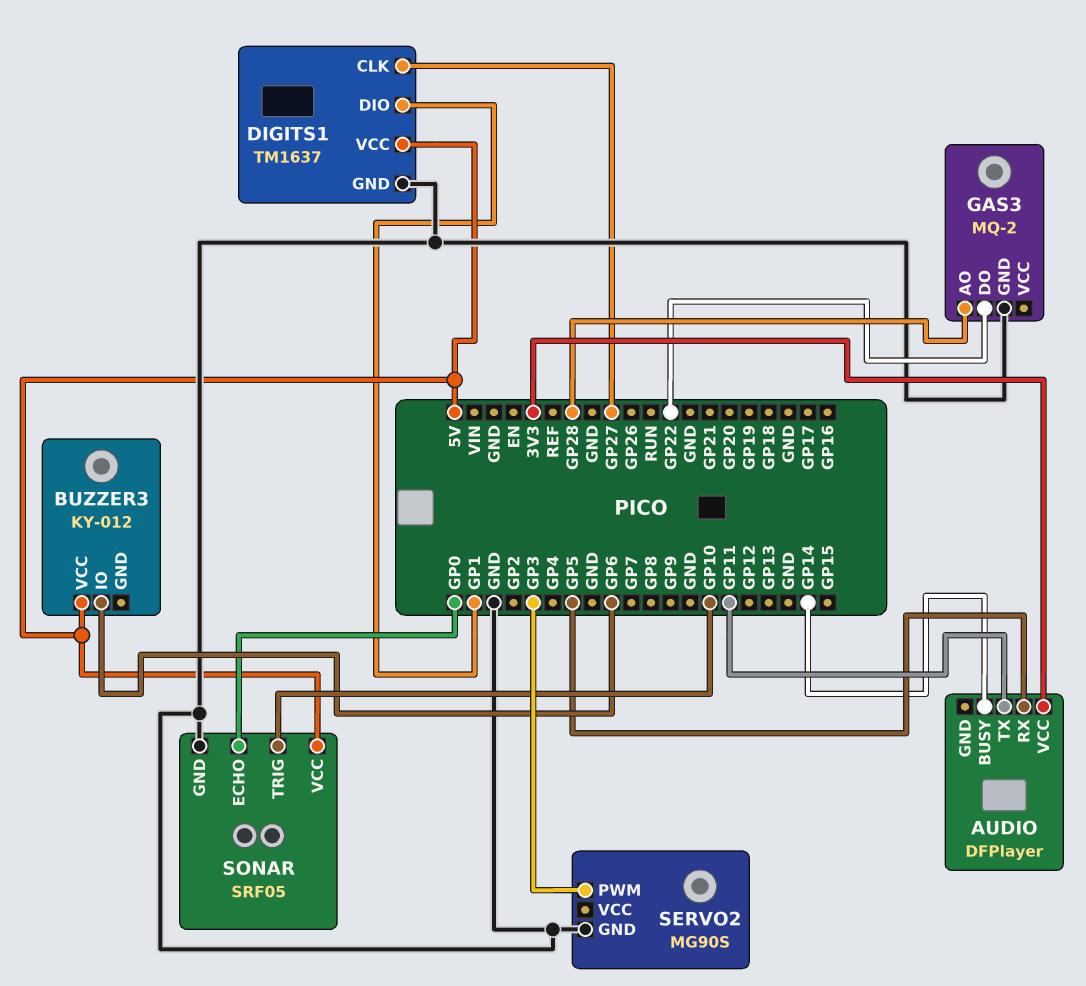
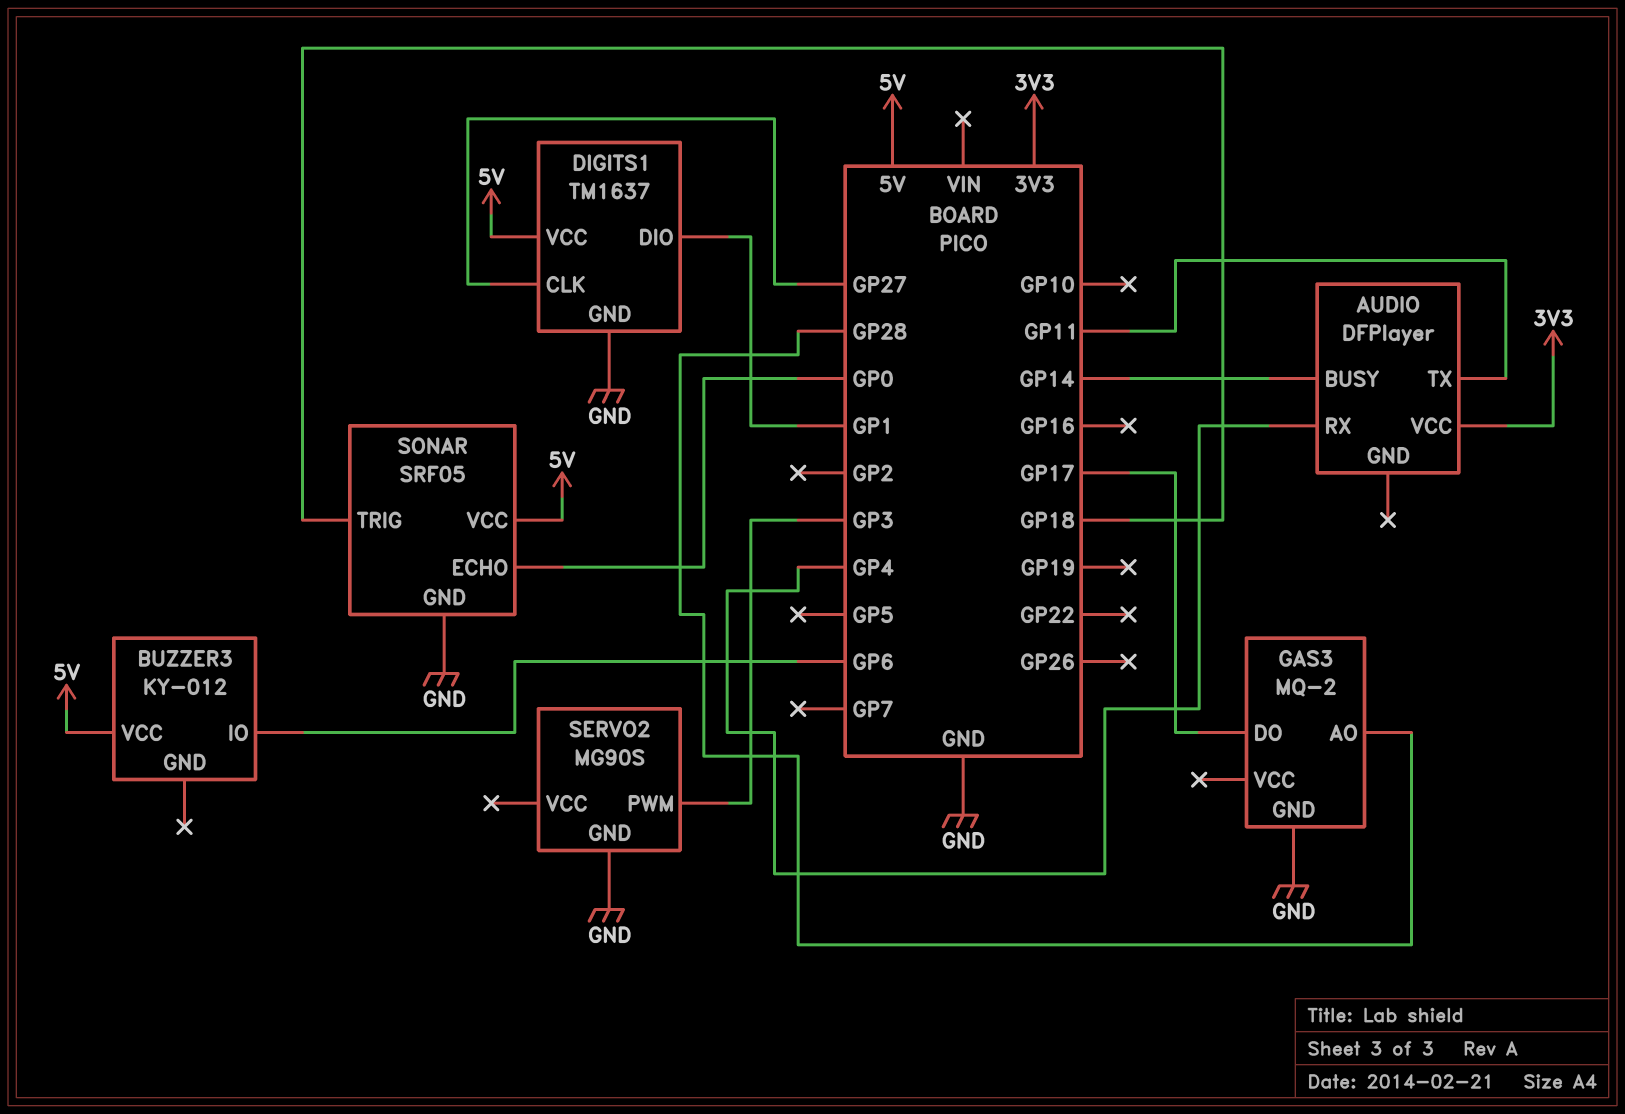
AUDIO pin RX: GP5 -> GP4
GAS3 pin DO: GP22 -> GP17
SONAR pin TRIG: GP10 -> GP18

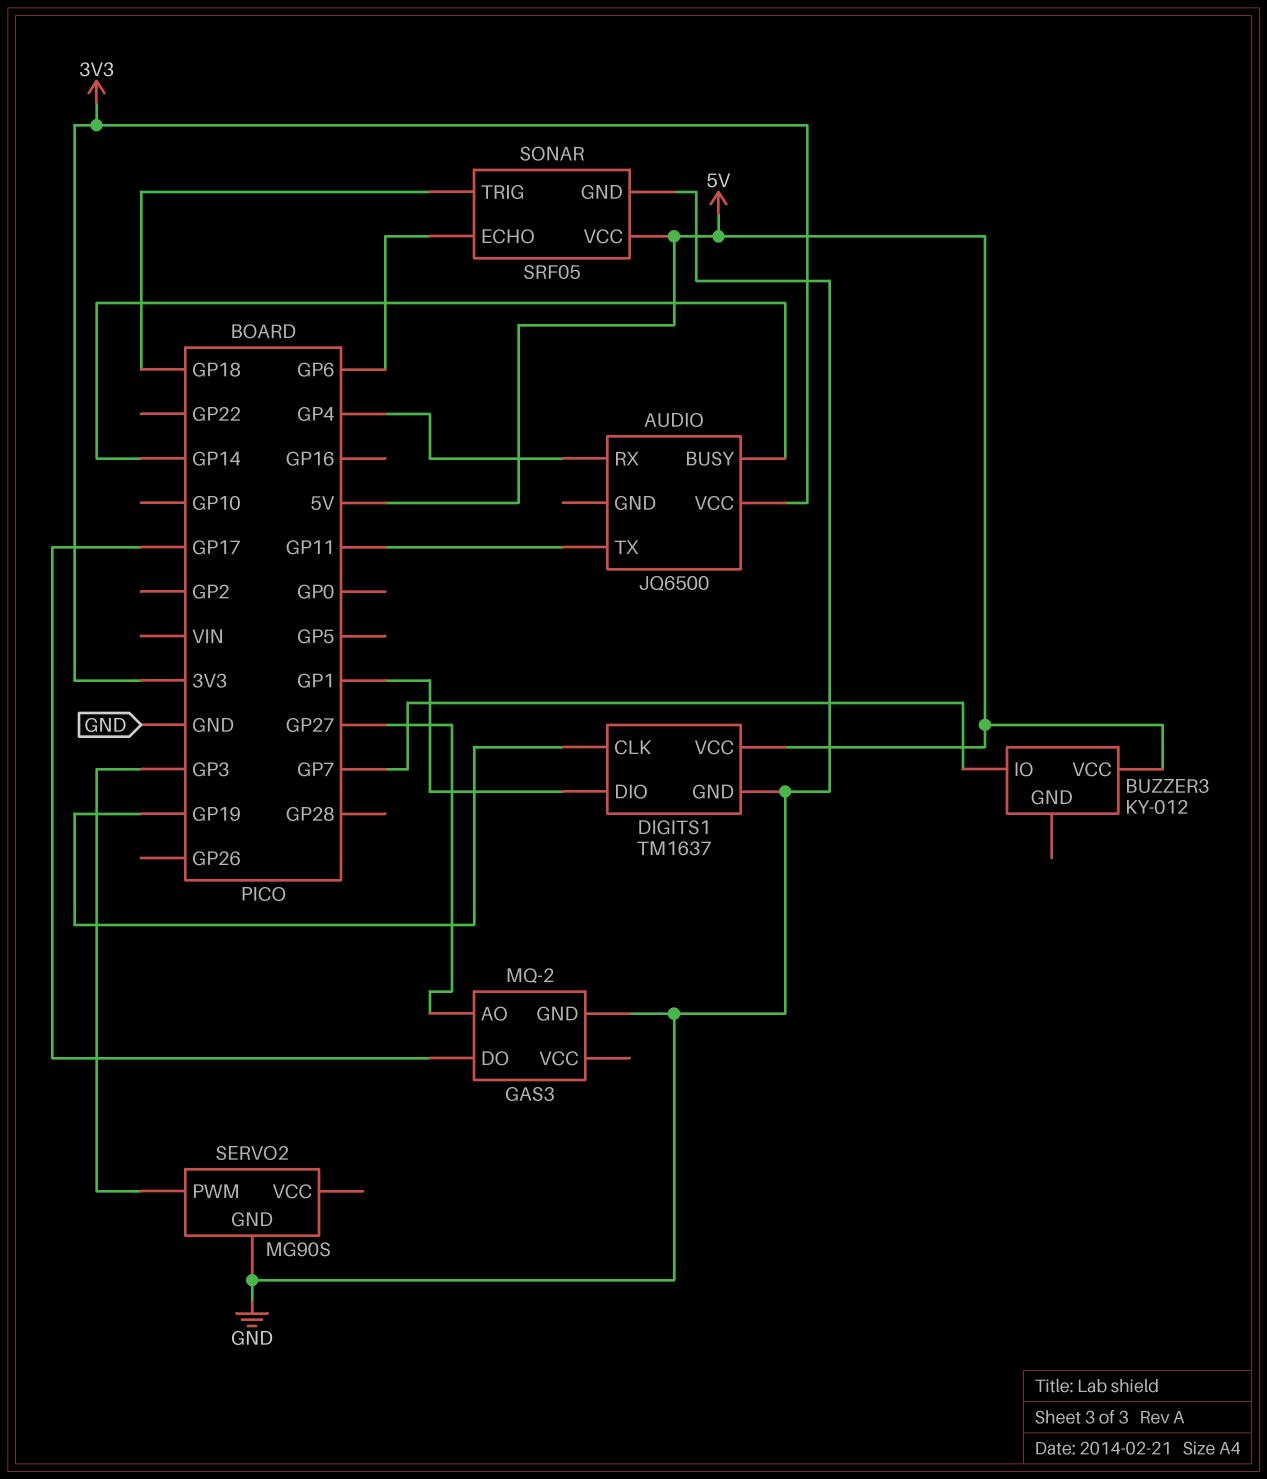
AUDIO: DFPlayer -> JQ6500
BUZZER3 pin IO: GP6 -> GP7
DIGITS1 pin CLK: GP27 -> GP19
GAS3 pin AO: GP28 -> GP27
SONAR pin ECHO: GP0 -> GP6

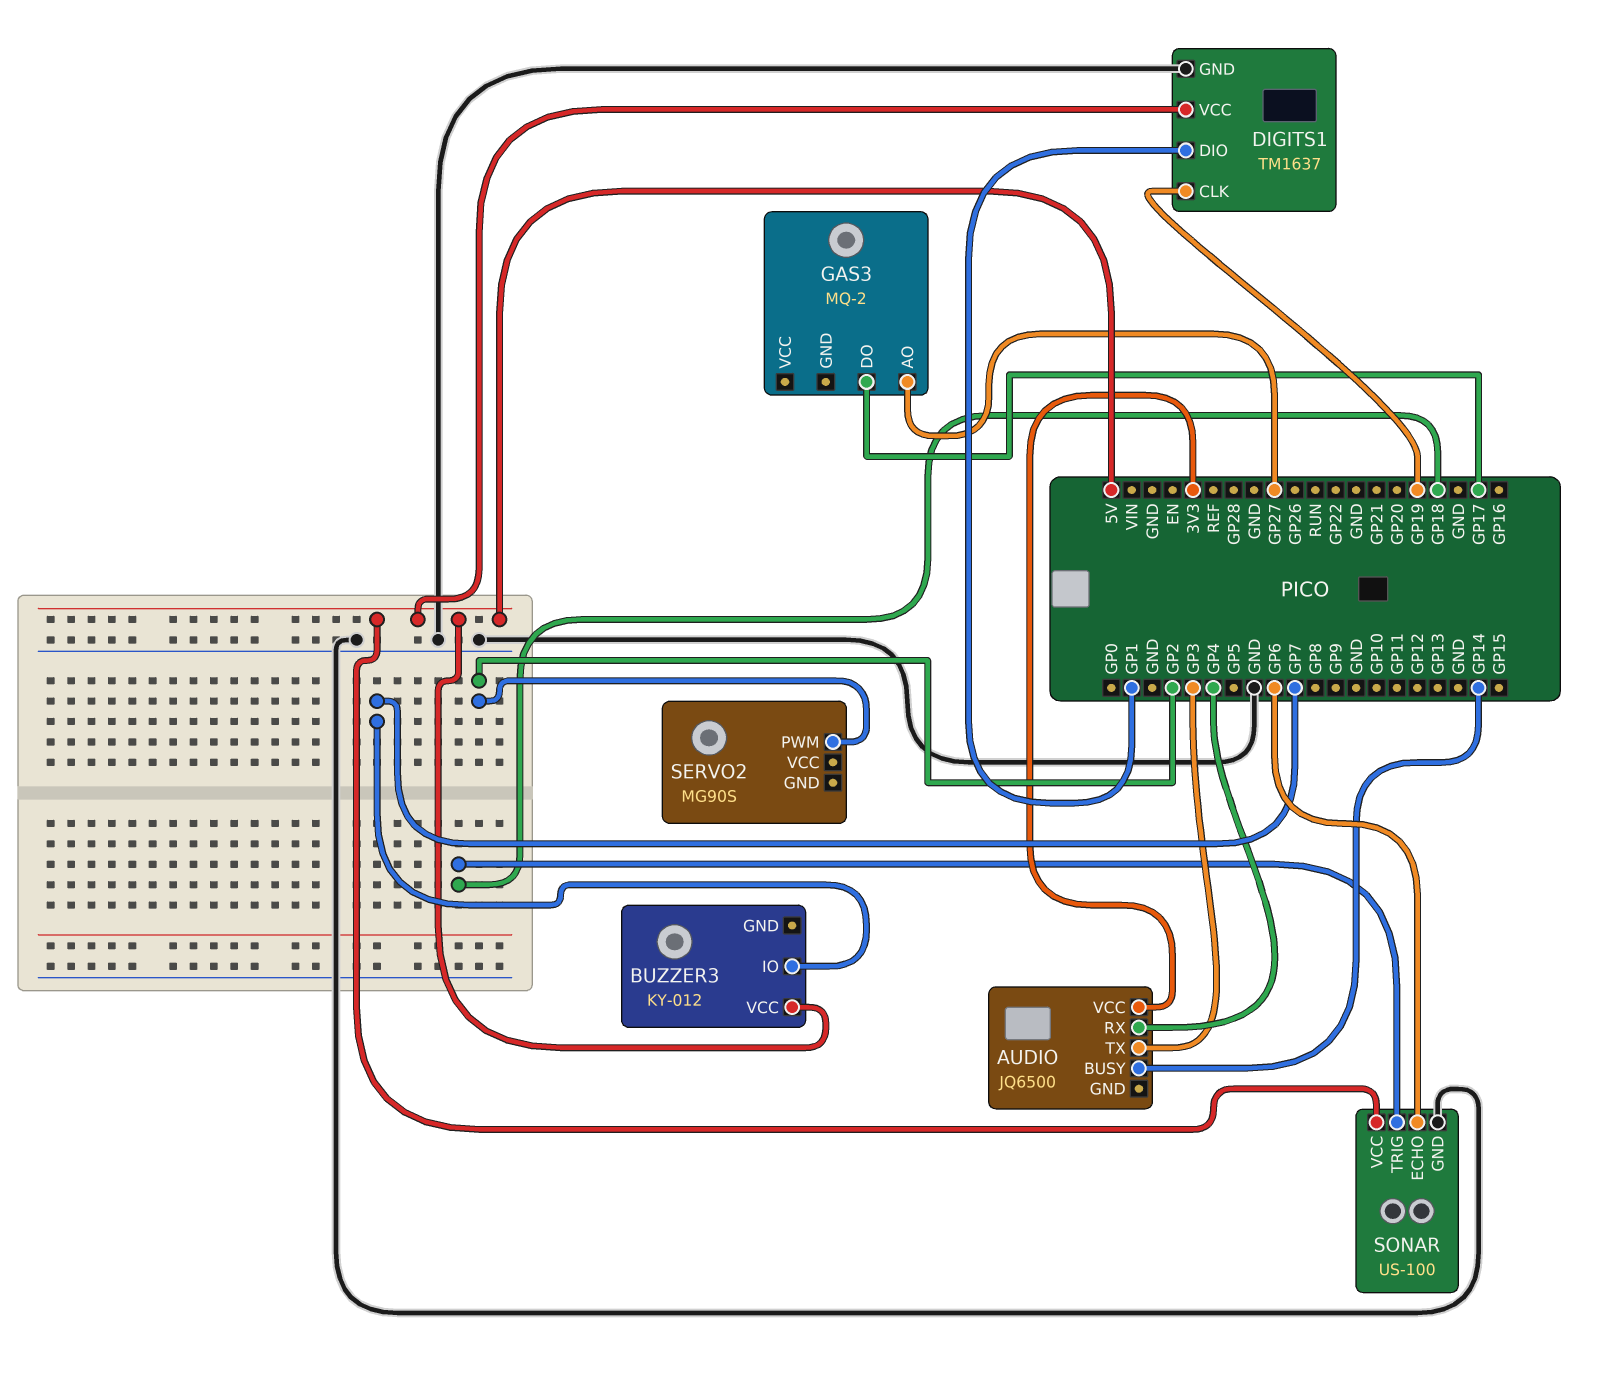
AUDIO pin TX: GP11 -> GP3
GAS3 pin GND: GND -> none
SERVO2 pin GND: GND -> none
SERVO2 pin PWM: GP3 -> GP2
SONAR: SRF05 -> US-100

